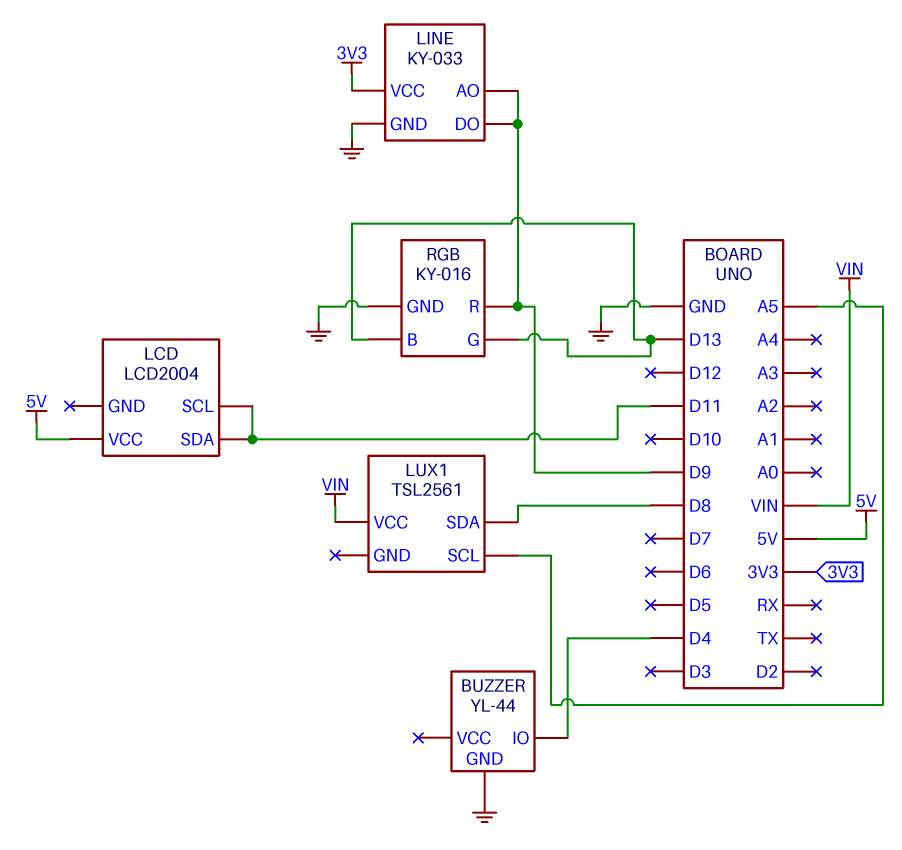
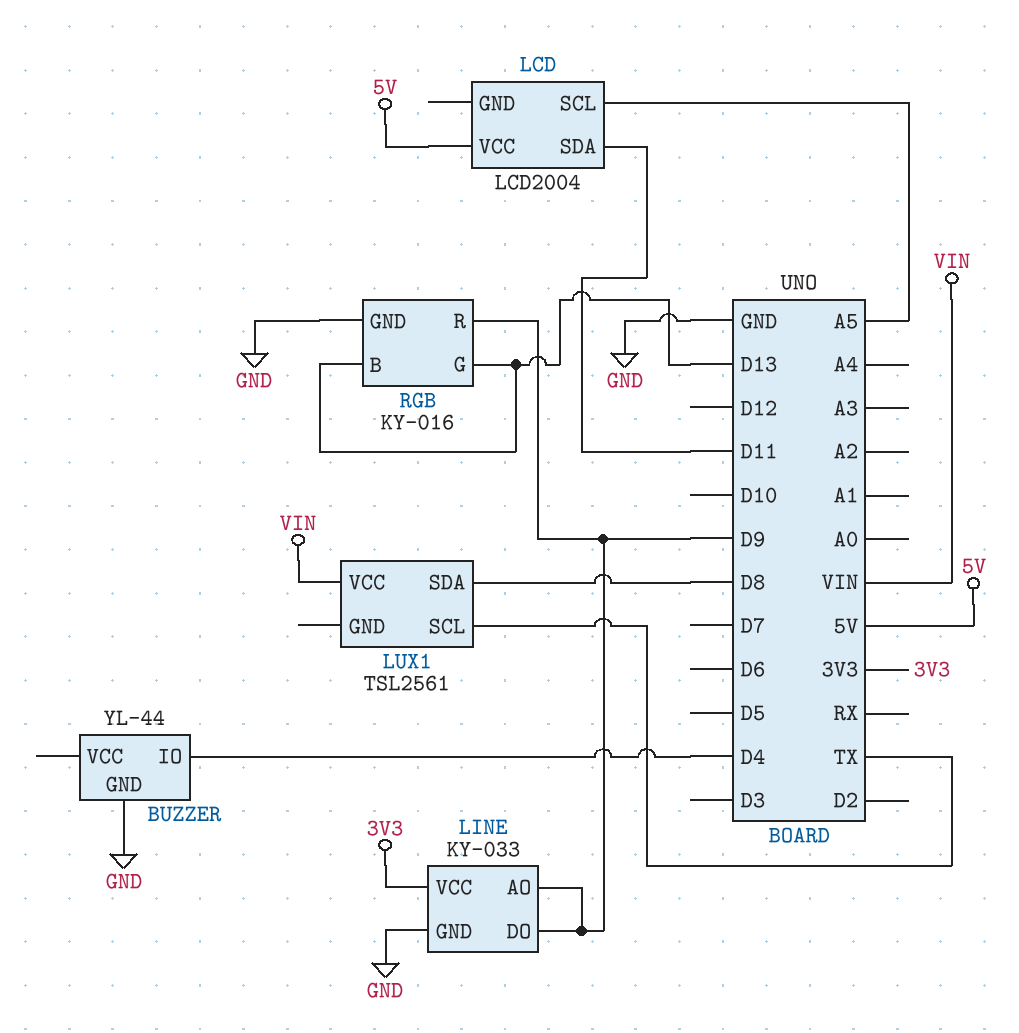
LCD pin SCL: D11 -> A5
LUX1 pin SCL: A5 -> TX

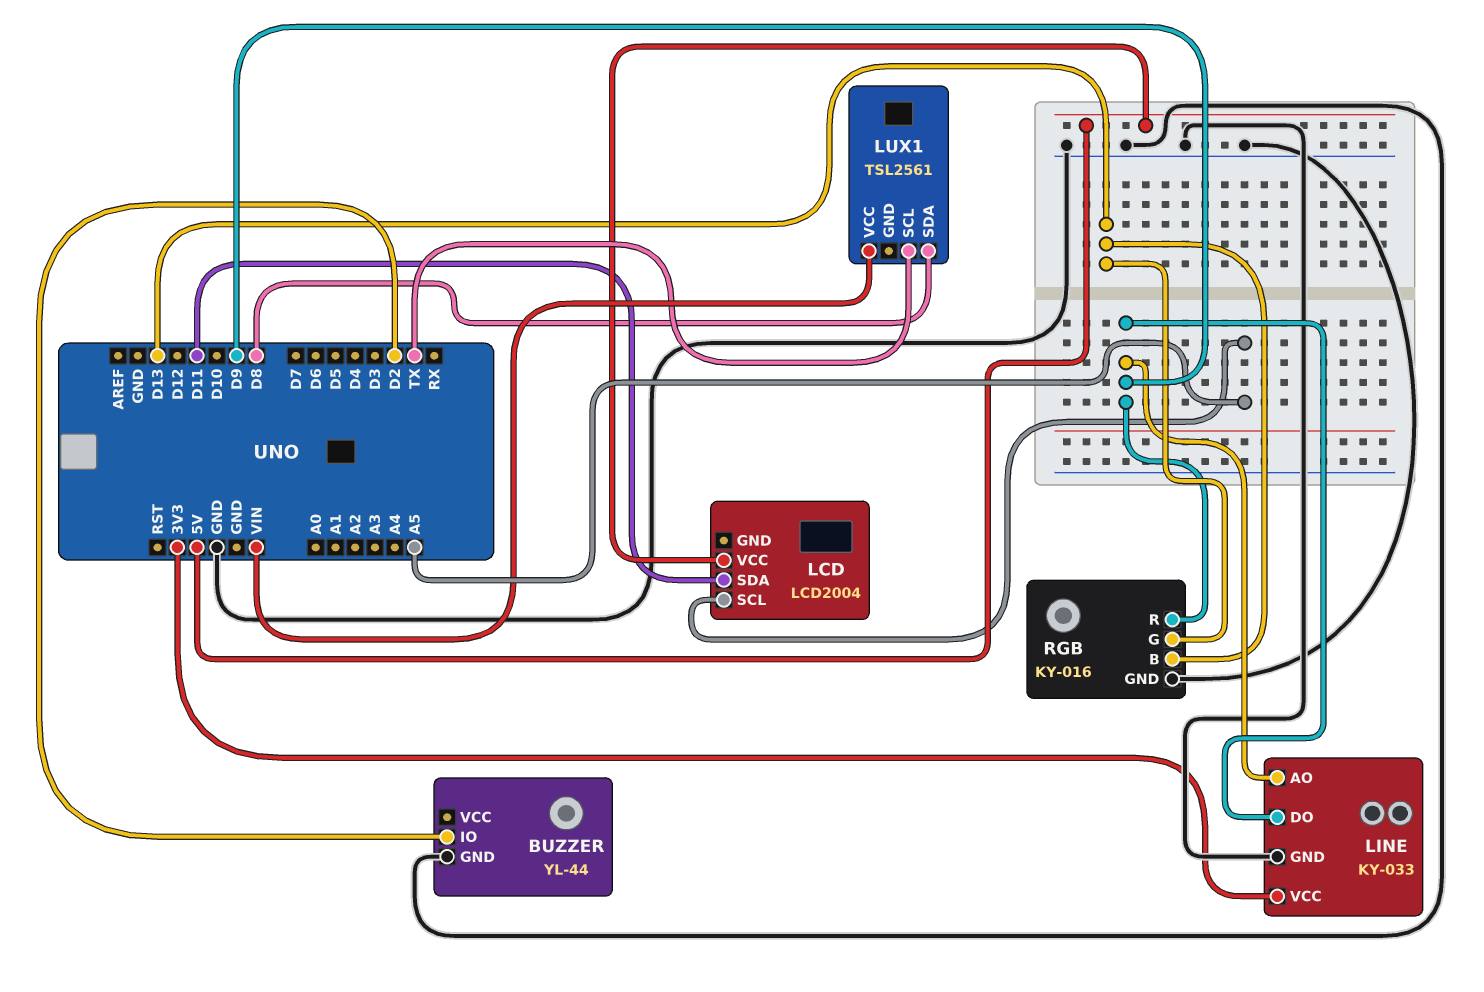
BUZZER pin IO: D4 -> D2

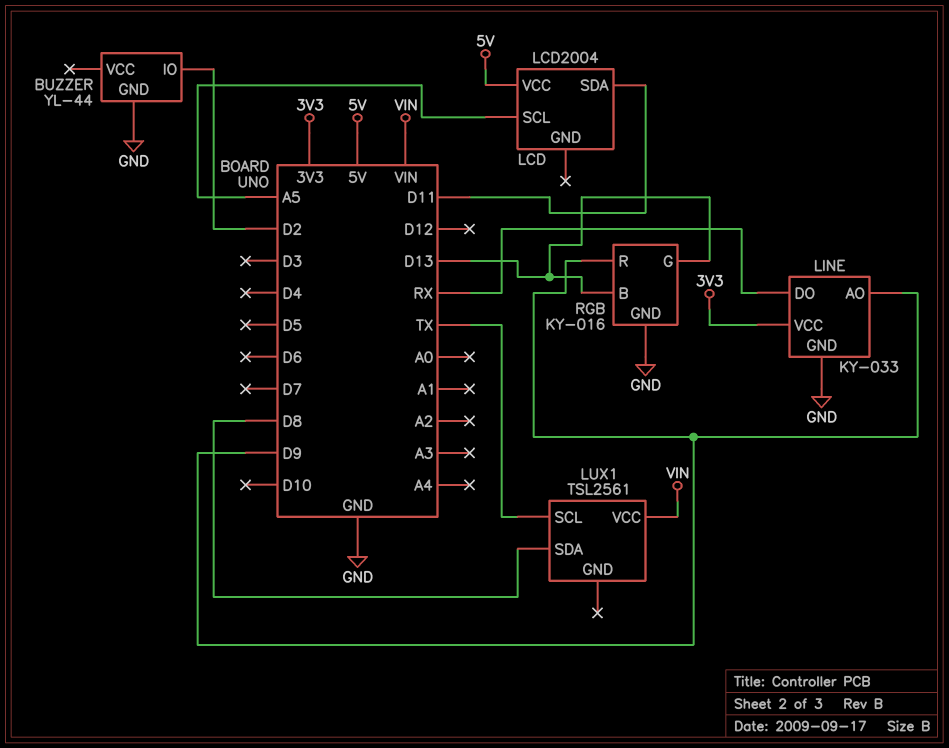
LINE pin DO: D9 -> RX

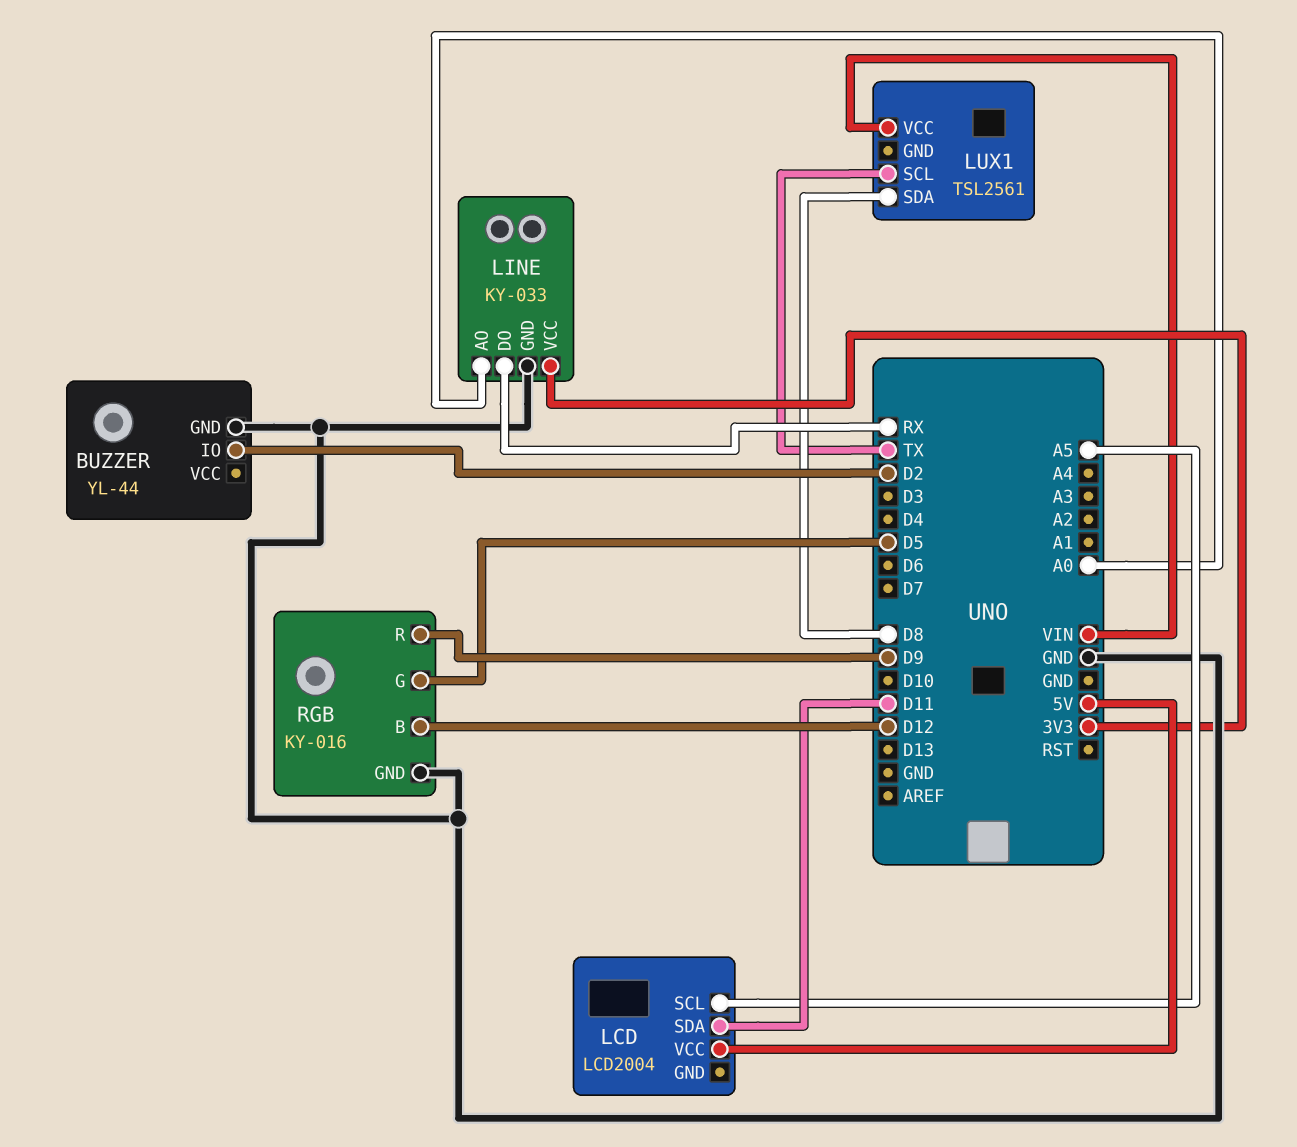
LINE pin AO: D9 -> A0
RGB pin B: D13 -> D12
RGB pin G: D13 -> D5

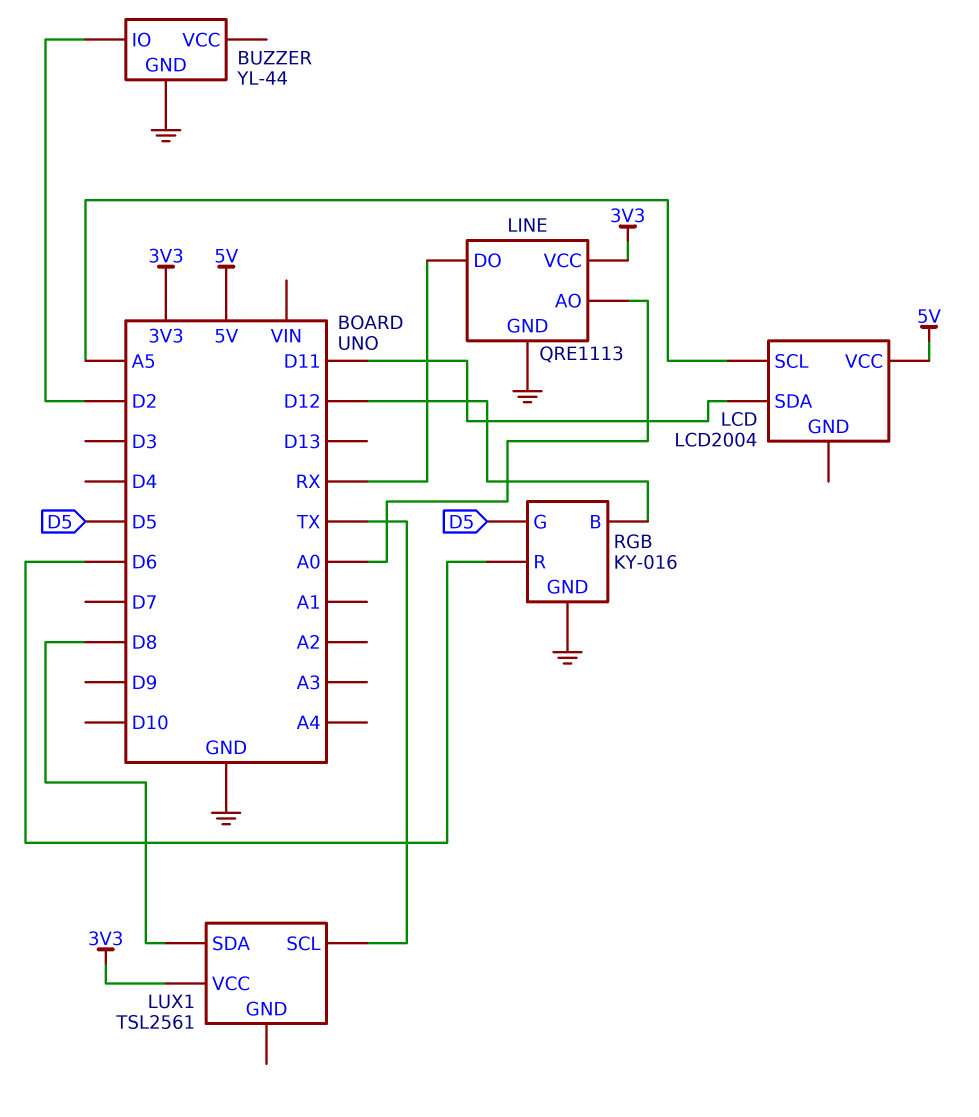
LINE: KY-033 -> QRE1113
LUX1 pin VCC: VIN -> 3V3
RGB pin R: D9 -> D6

